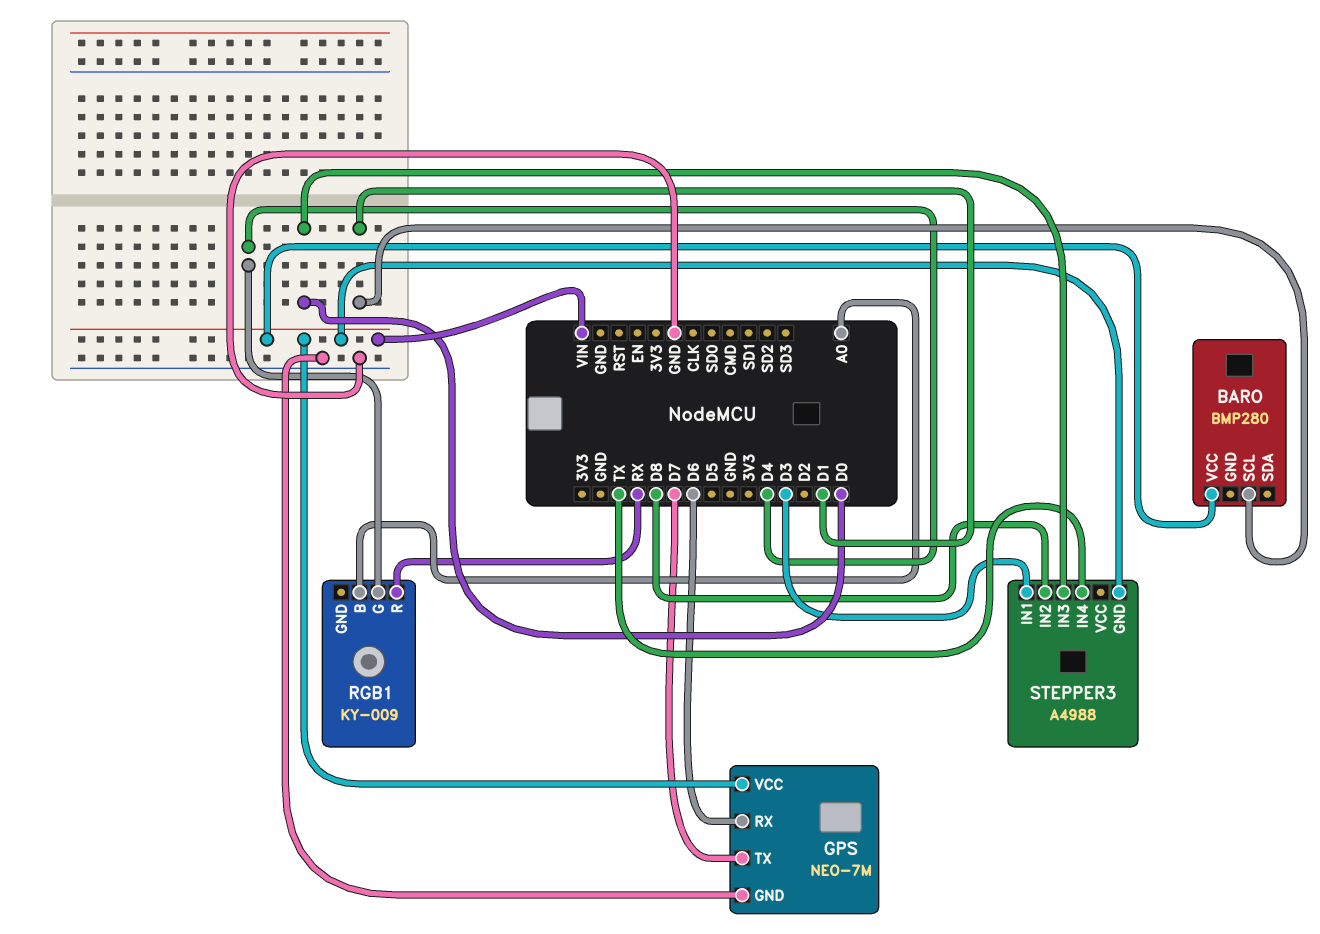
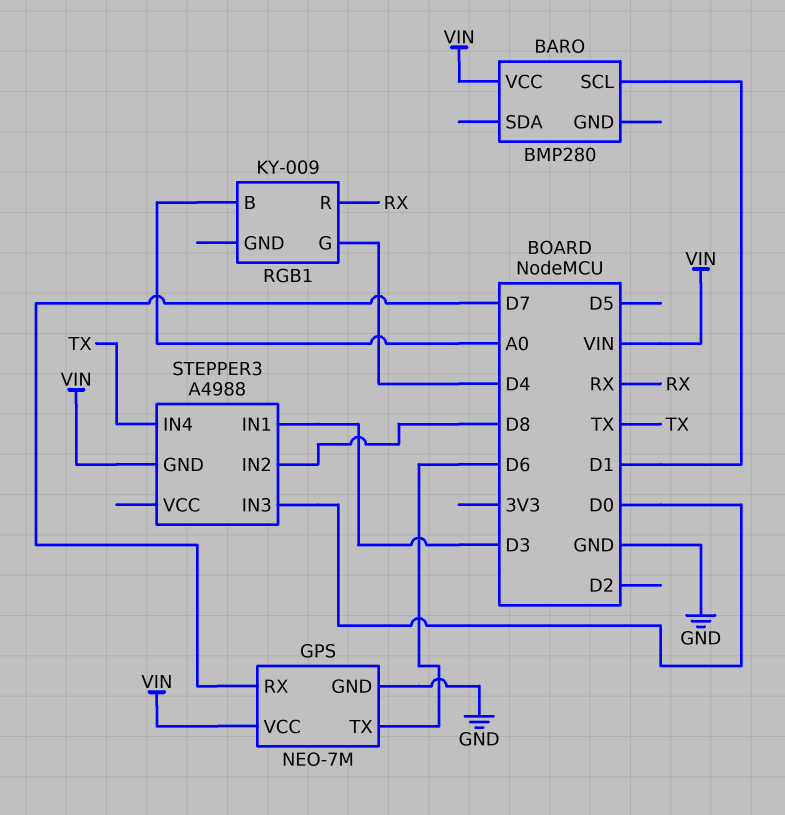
GPS pin RX: D6 -> D7
GPS pin TX: D7 -> D6

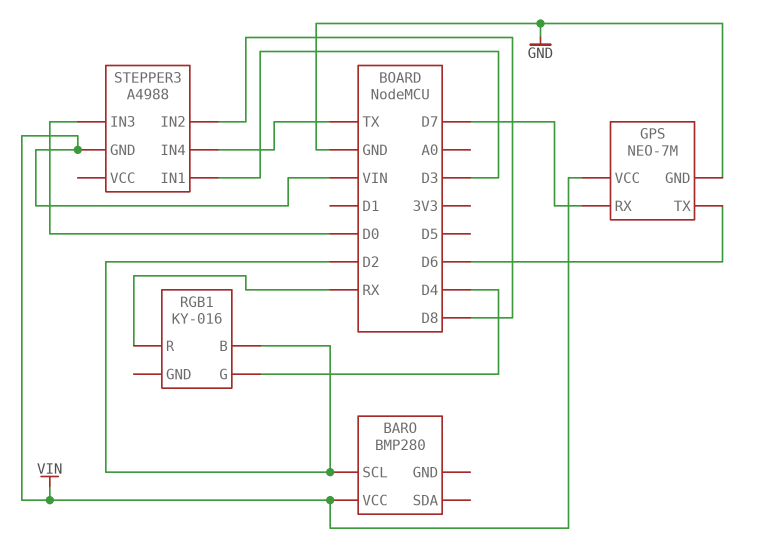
BARO pin SCL: D1 -> D2
RGB1: KY-009 -> KY-016
RGB1 pin B: A0 -> D2

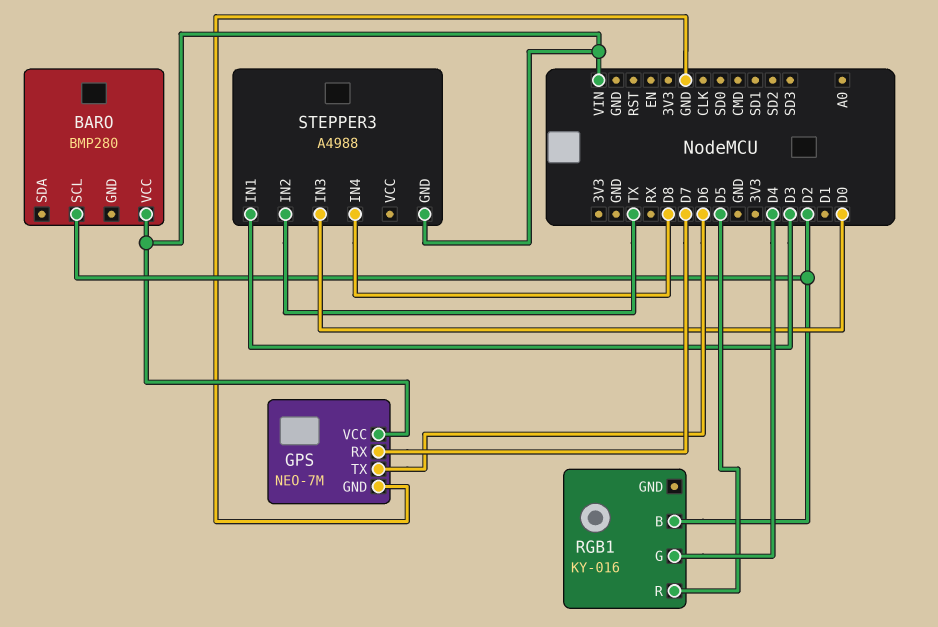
RGB1 pin R: RX -> D5
STEPPER3 pin IN2: D8 -> TX
STEPPER3 pin IN4: TX -> D8

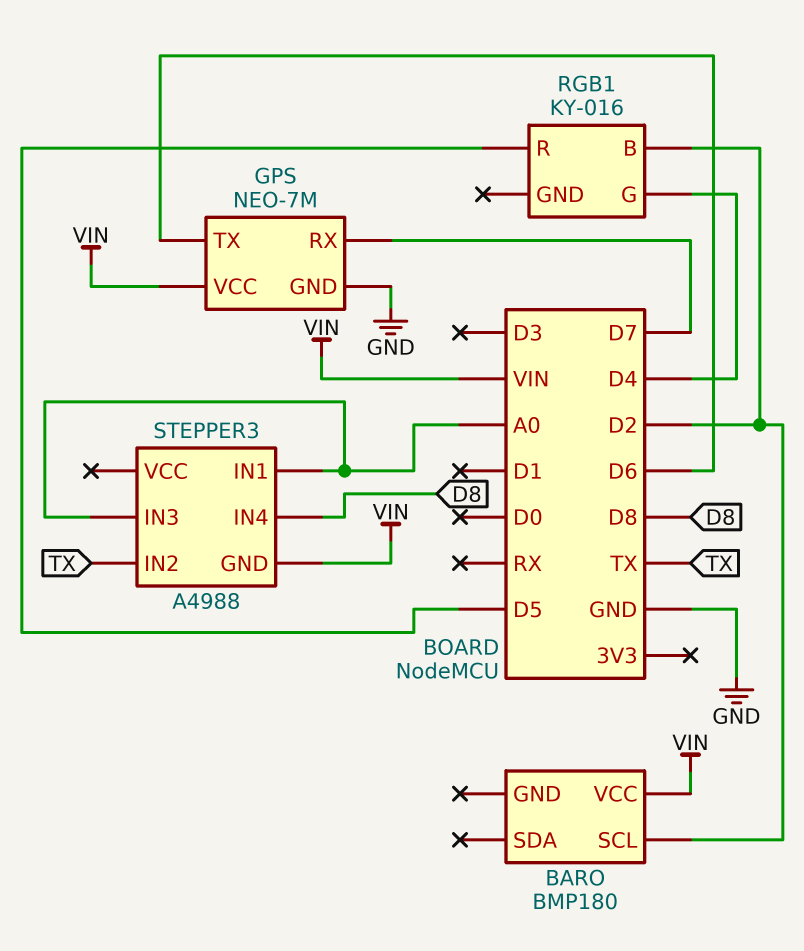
BARO: BMP280 -> BMP180
STEPPER3 pin IN1: D3 -> A0
STEPPER3 pin IN3: D0 -> A0

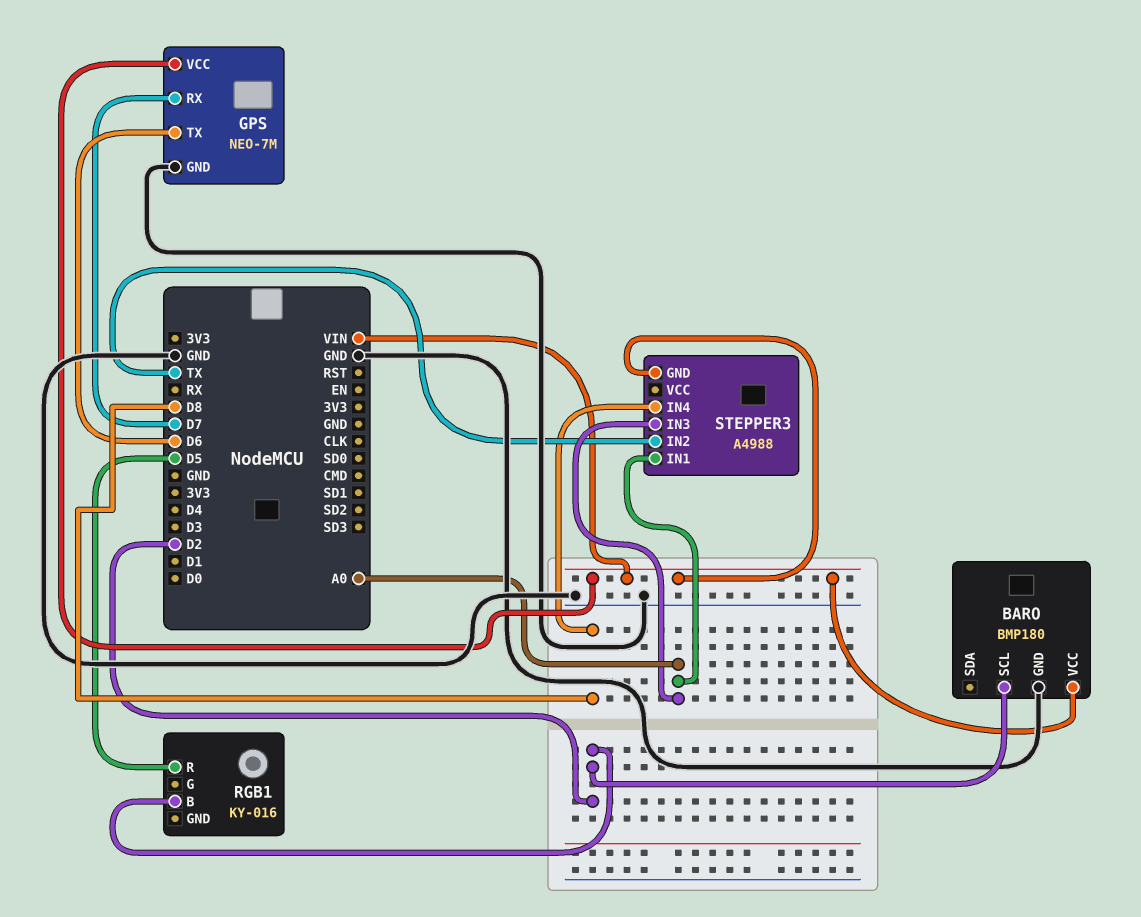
BARO pin GND: none -> GND
RGB1 pin G: D4 -> none

